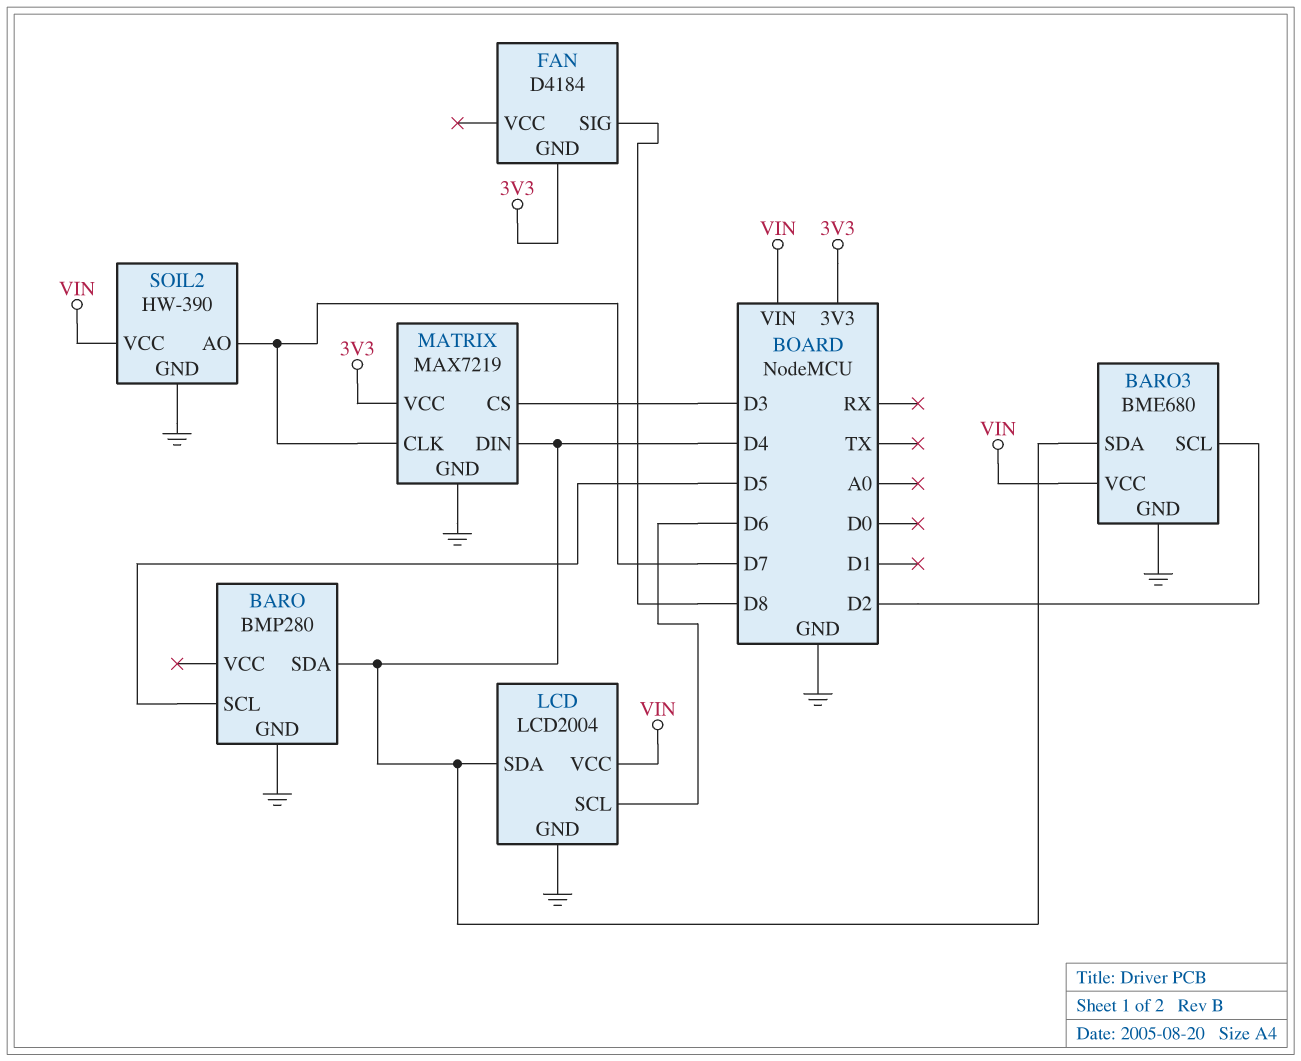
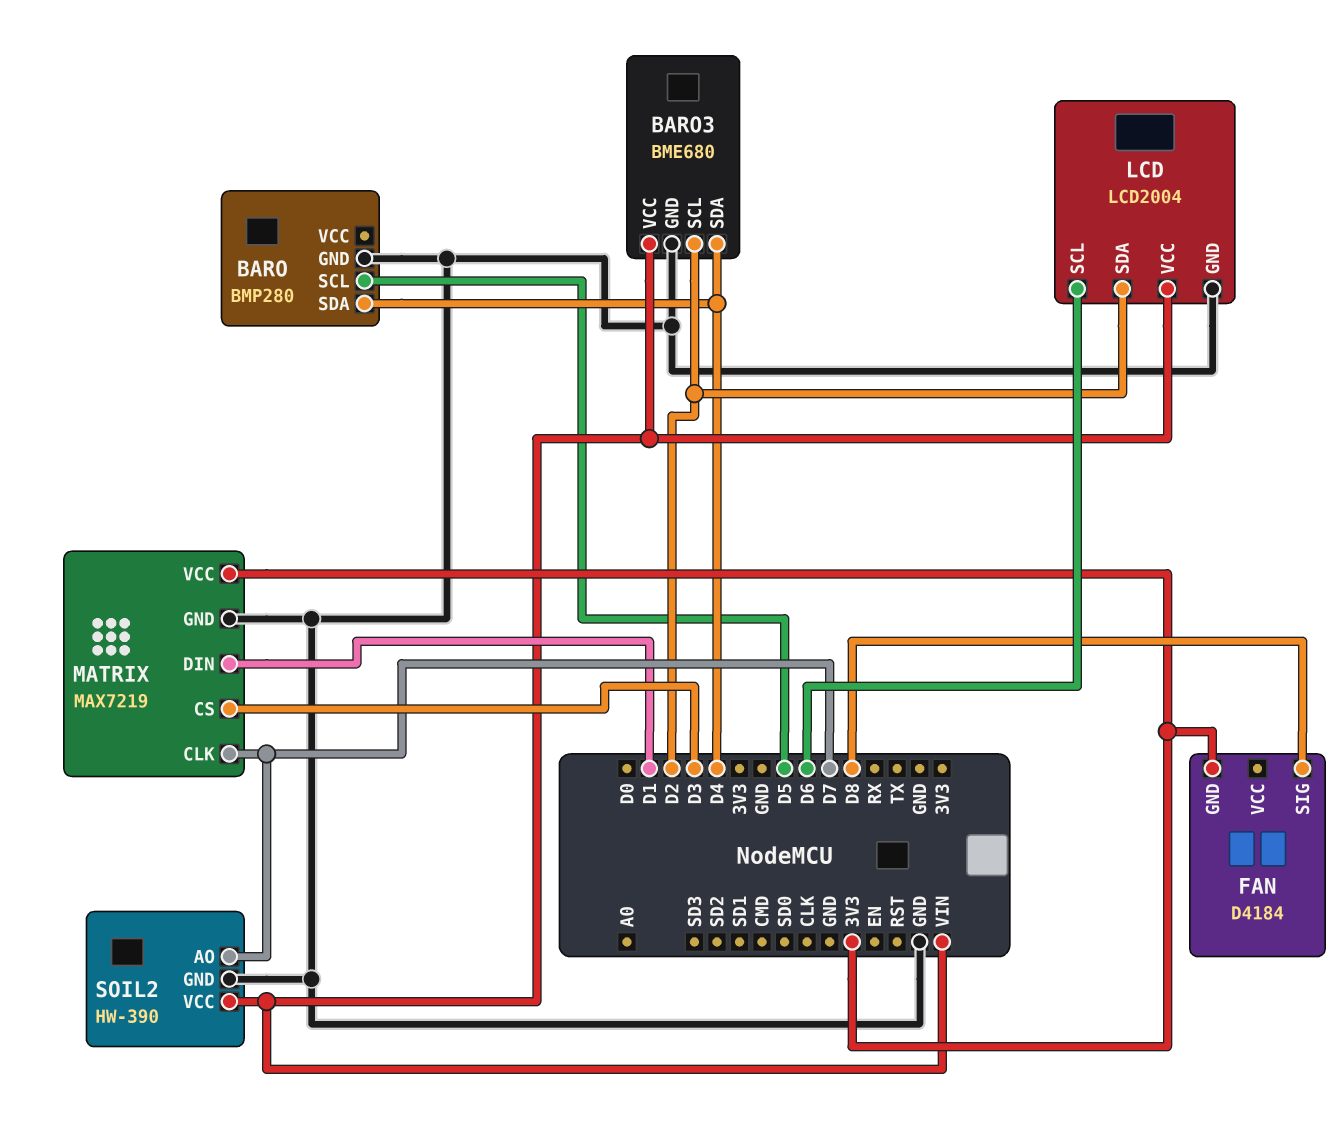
LCD pin SDA: D4 -> D2
MATRIX pin DIN: D4 -> D1

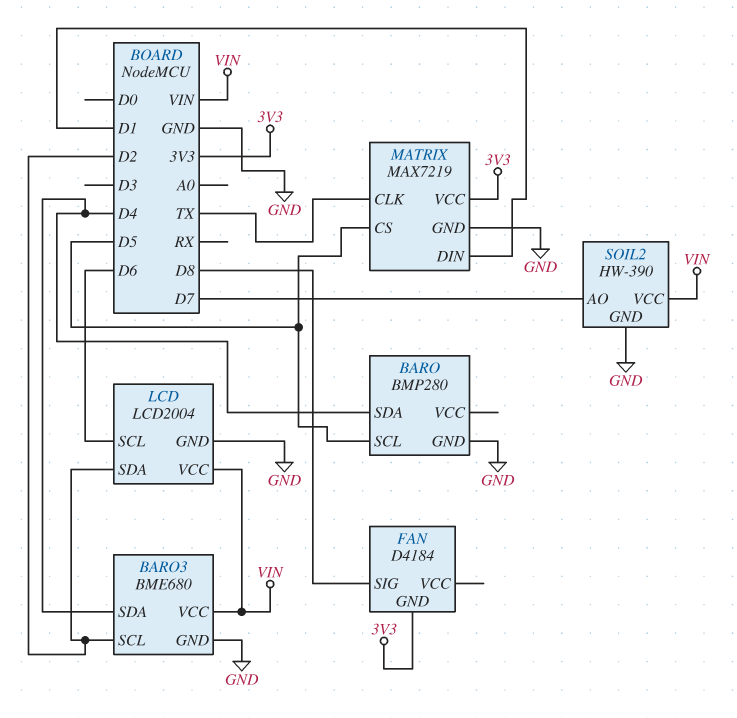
MATRIX pin CLK: D7 -> TX
MATRIX pin CS: D3 -> D5

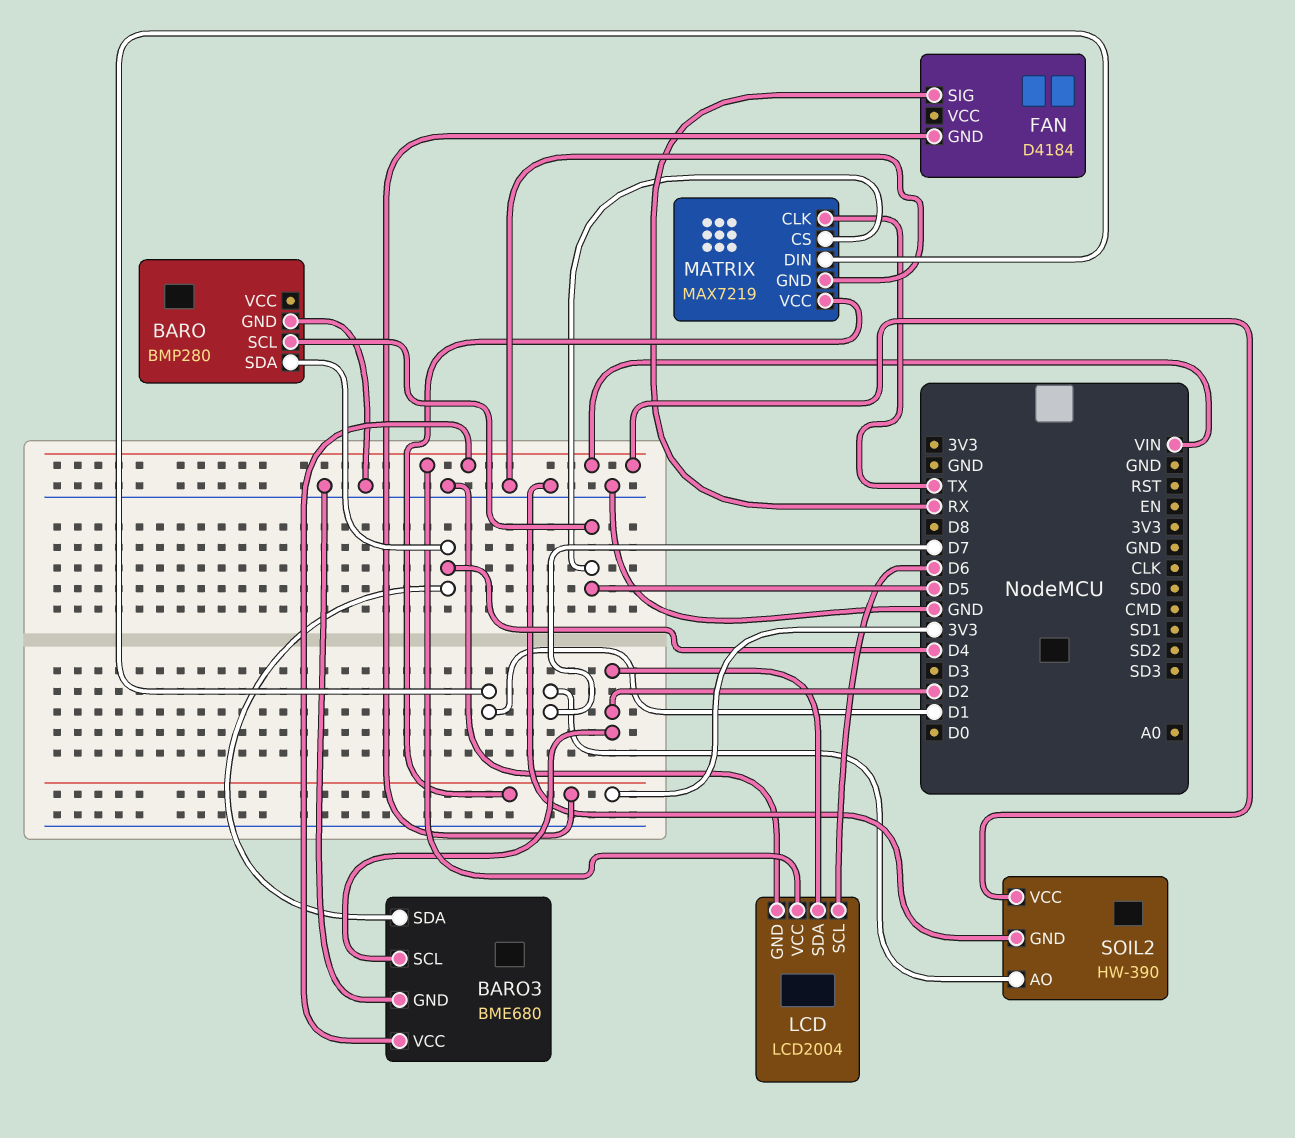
FAN pin SIG: D8 -> RX

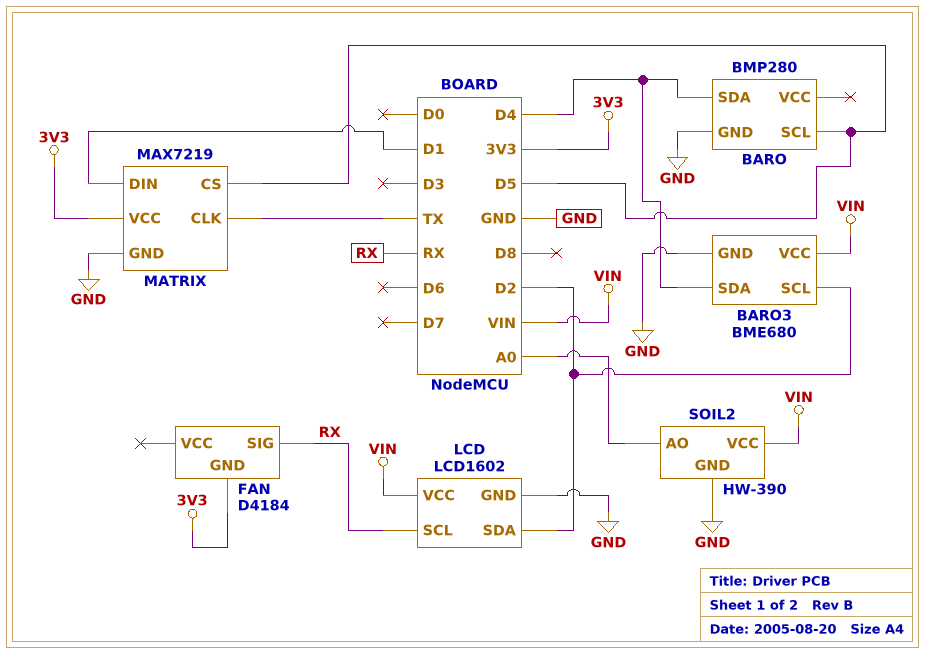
LCD: LCD2004 -> LCD1602
LCD pin SCL: D6 -> RX
SOIL2 pin AO: D7 -> A0

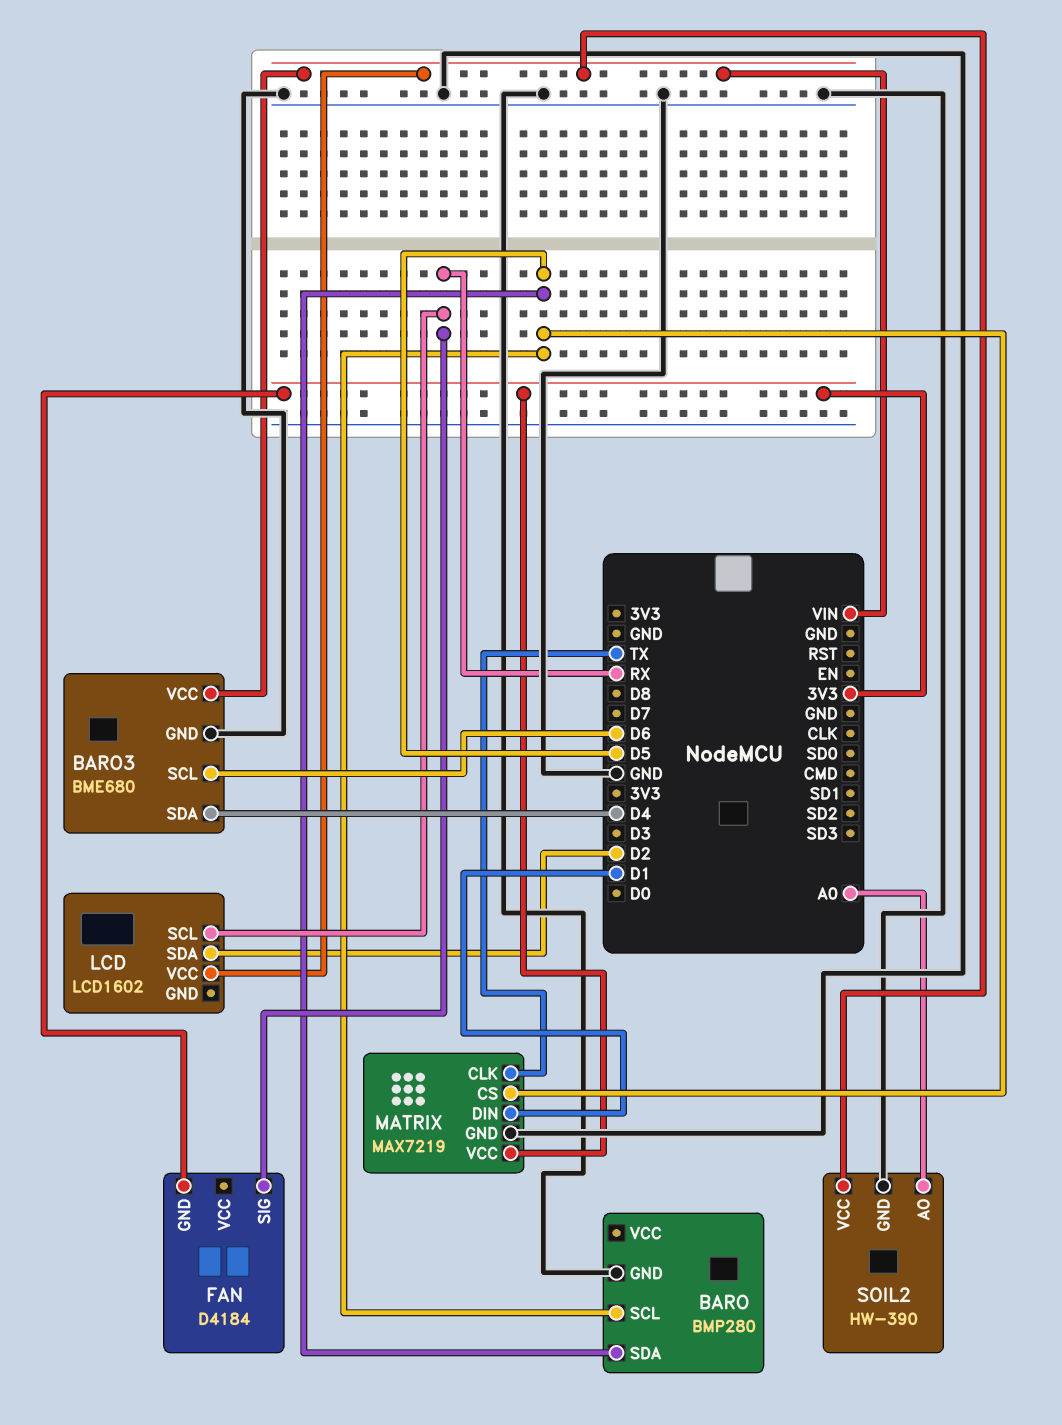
BARO pin SDA: D4 -> D5
BARO3 pin SCL: D2 -> D6
LCD pin GND: GND -> none

